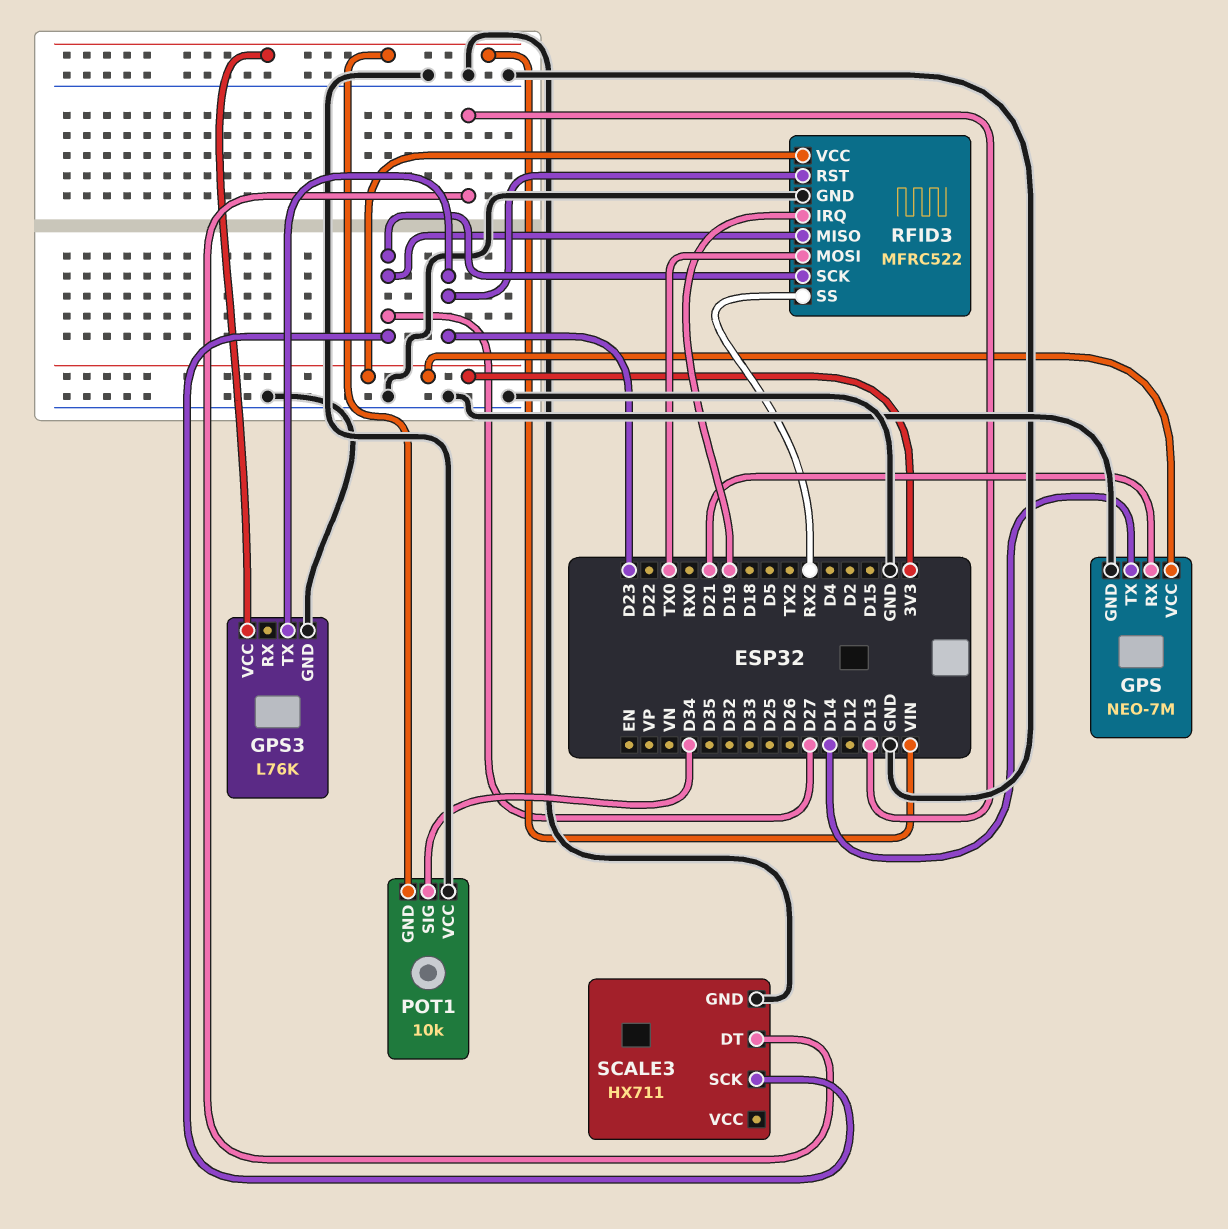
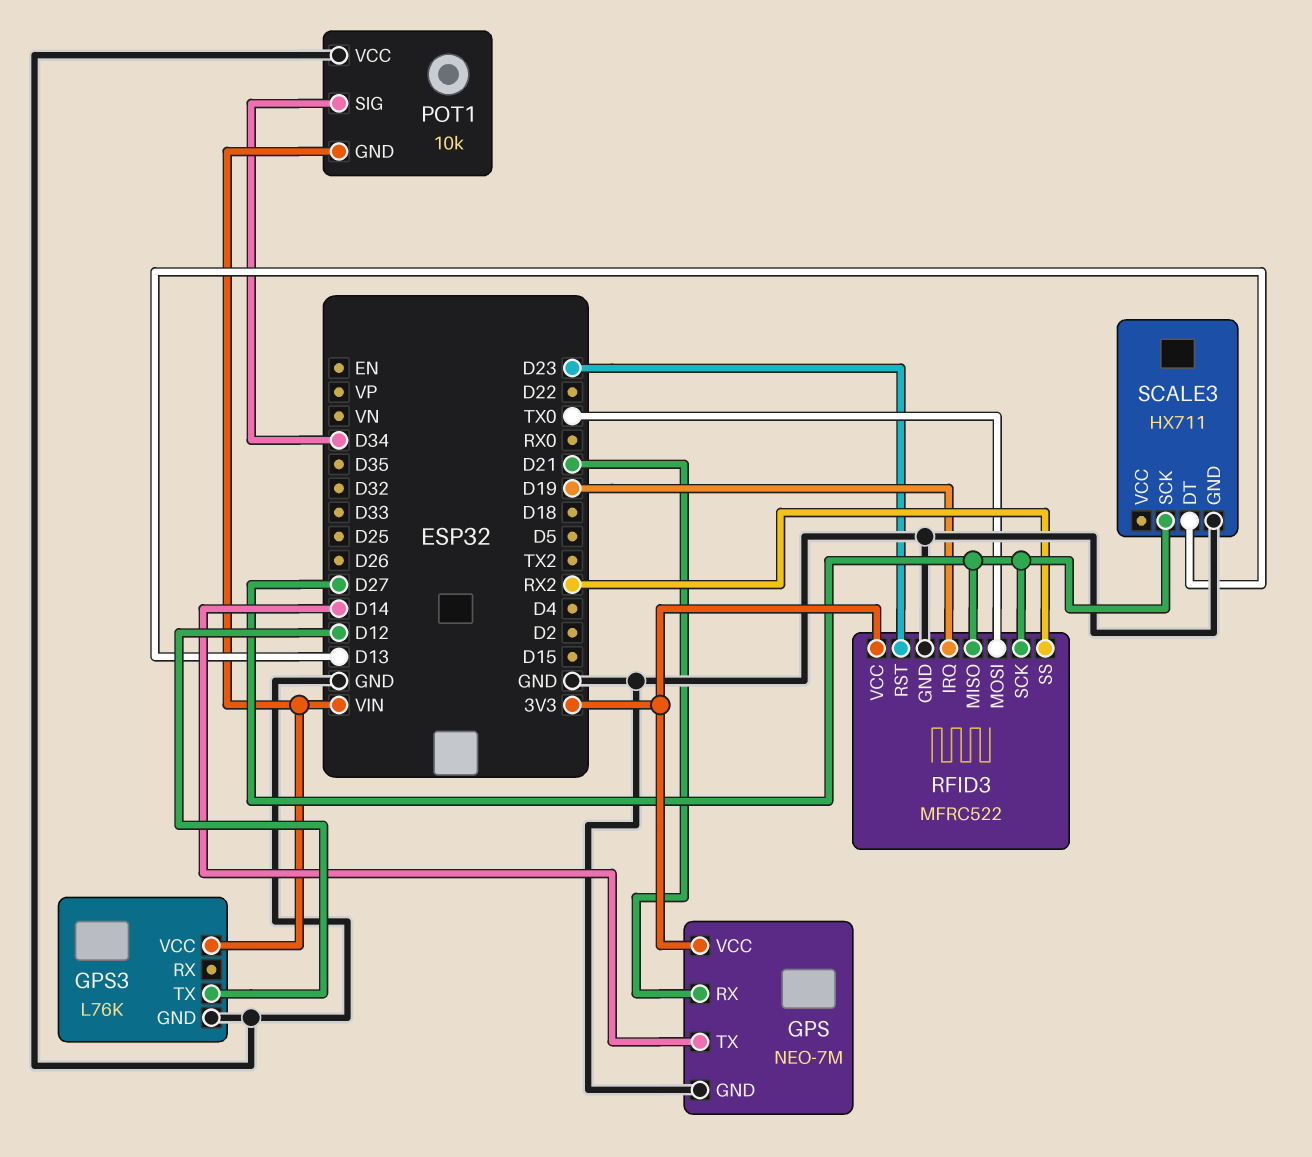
GPS3 pin TX: D23 -> D12

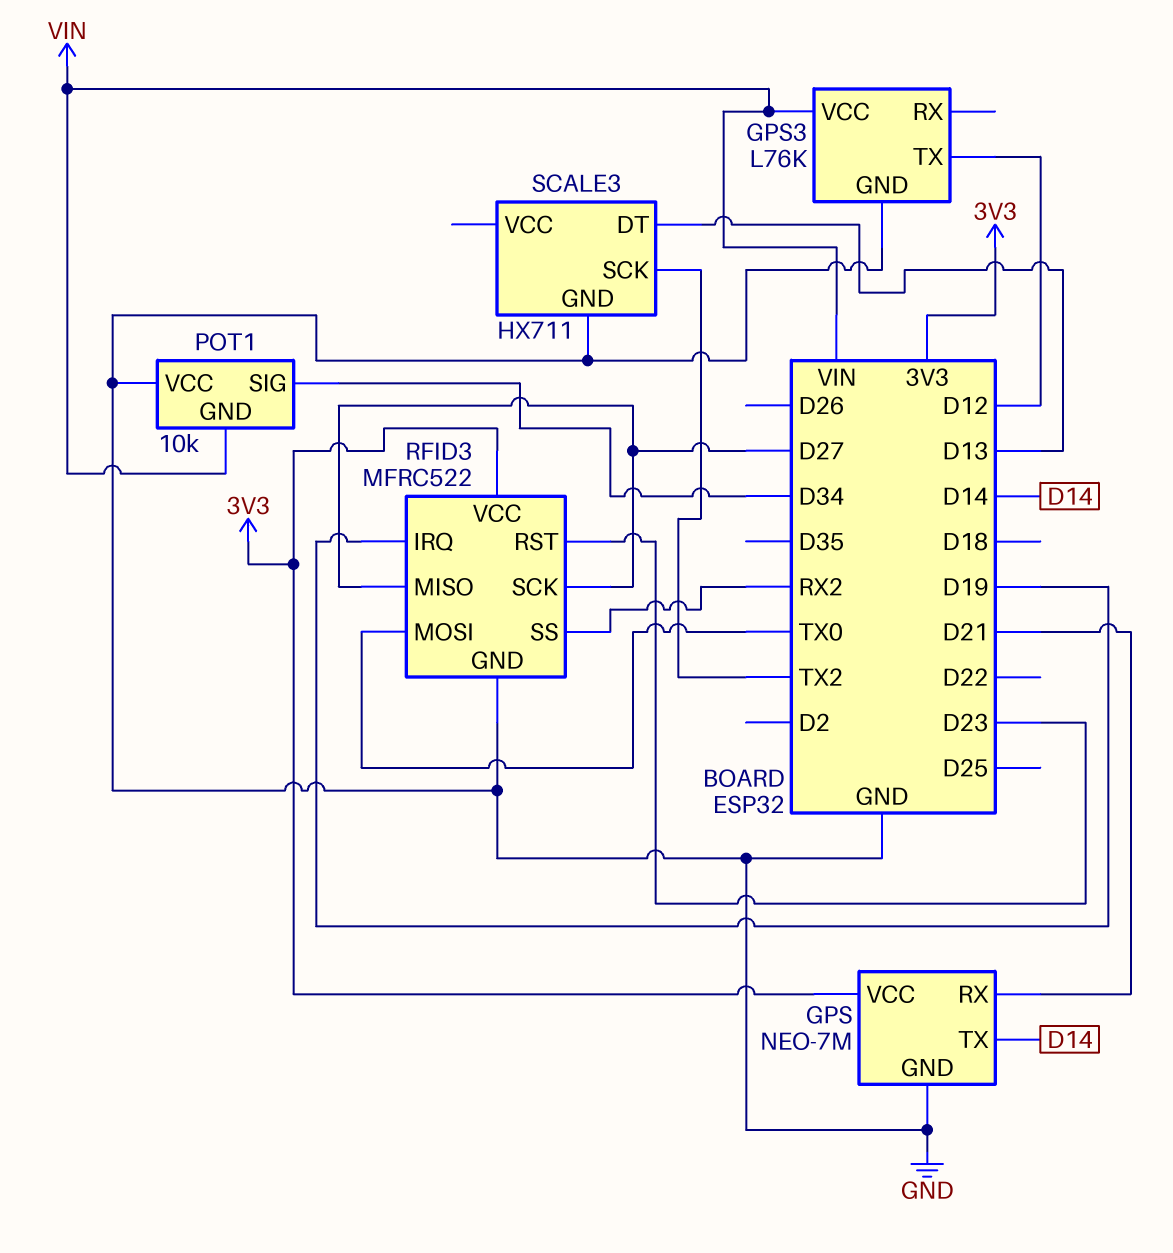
SCALE3 pin SCK: D27 -> TX2

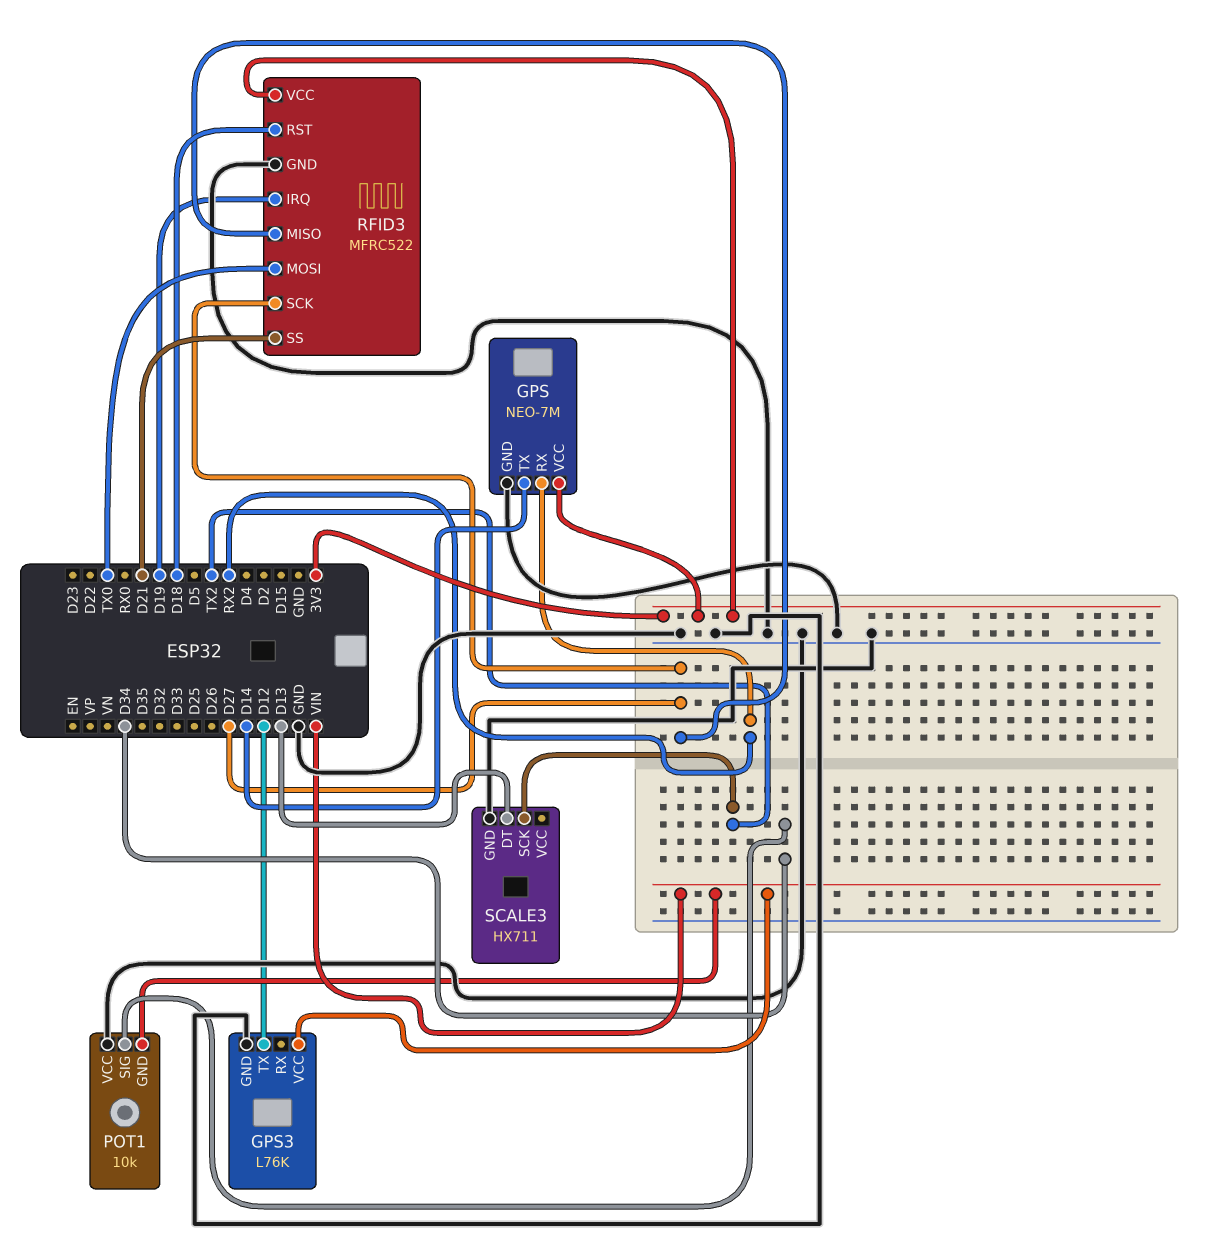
GPS pin RX: D21 -> RX2
RFID3 pin RST: D23 -> D18
RFID3 pin SS: RX2 -> D21

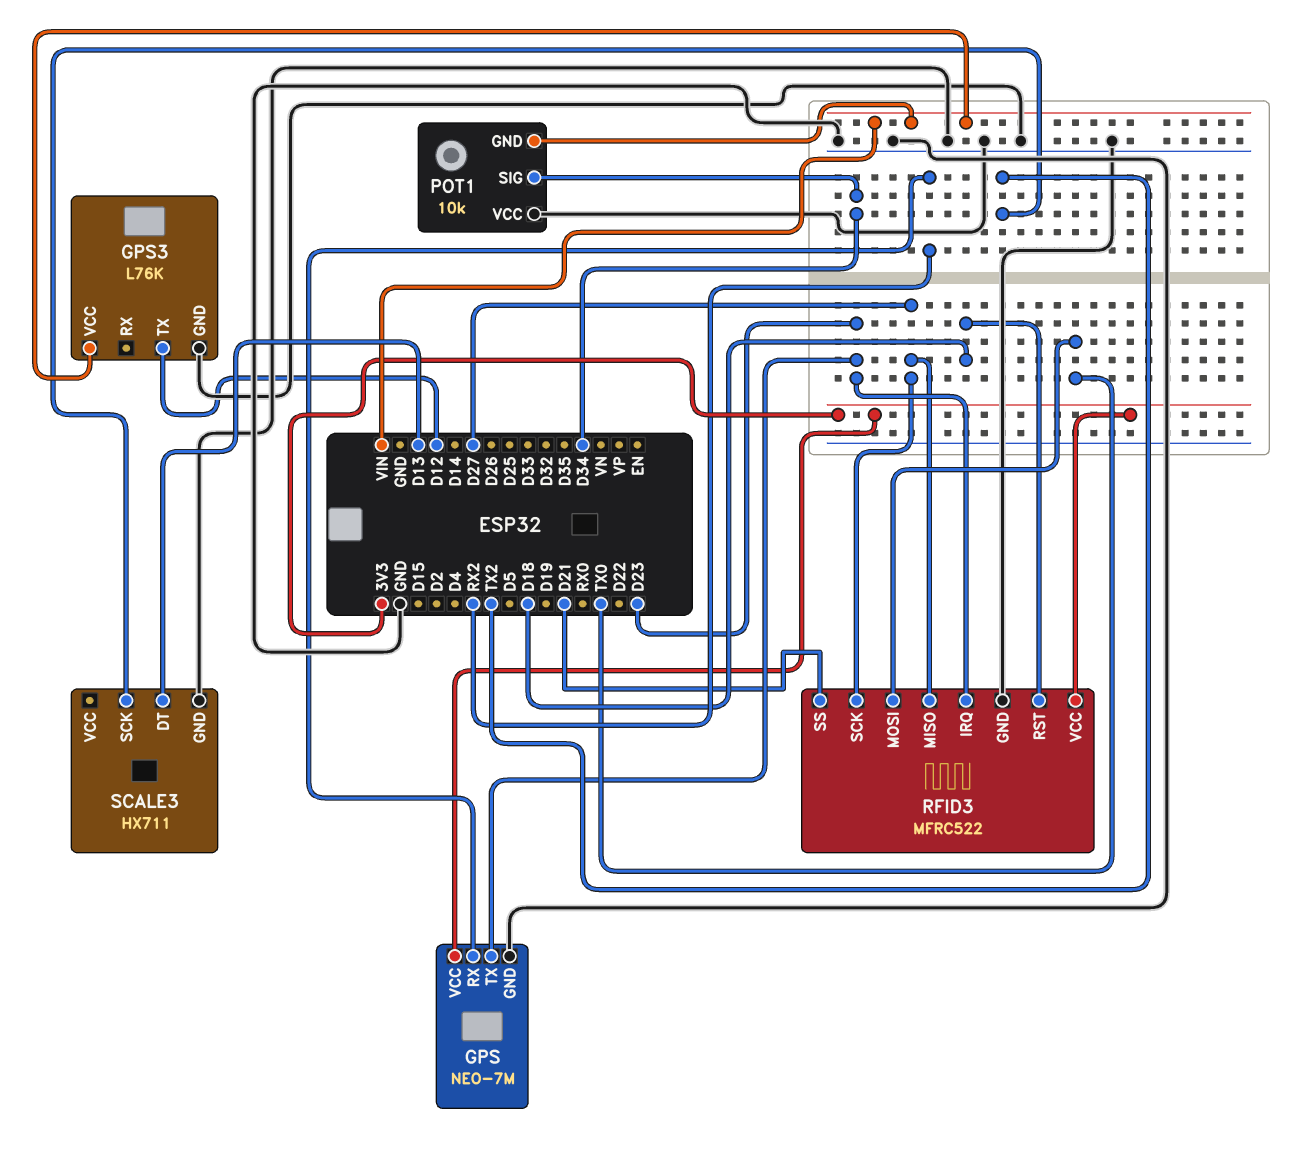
GPS pin TX: D14 -> D23
RFID3 pin IRQ: D19 -> D23

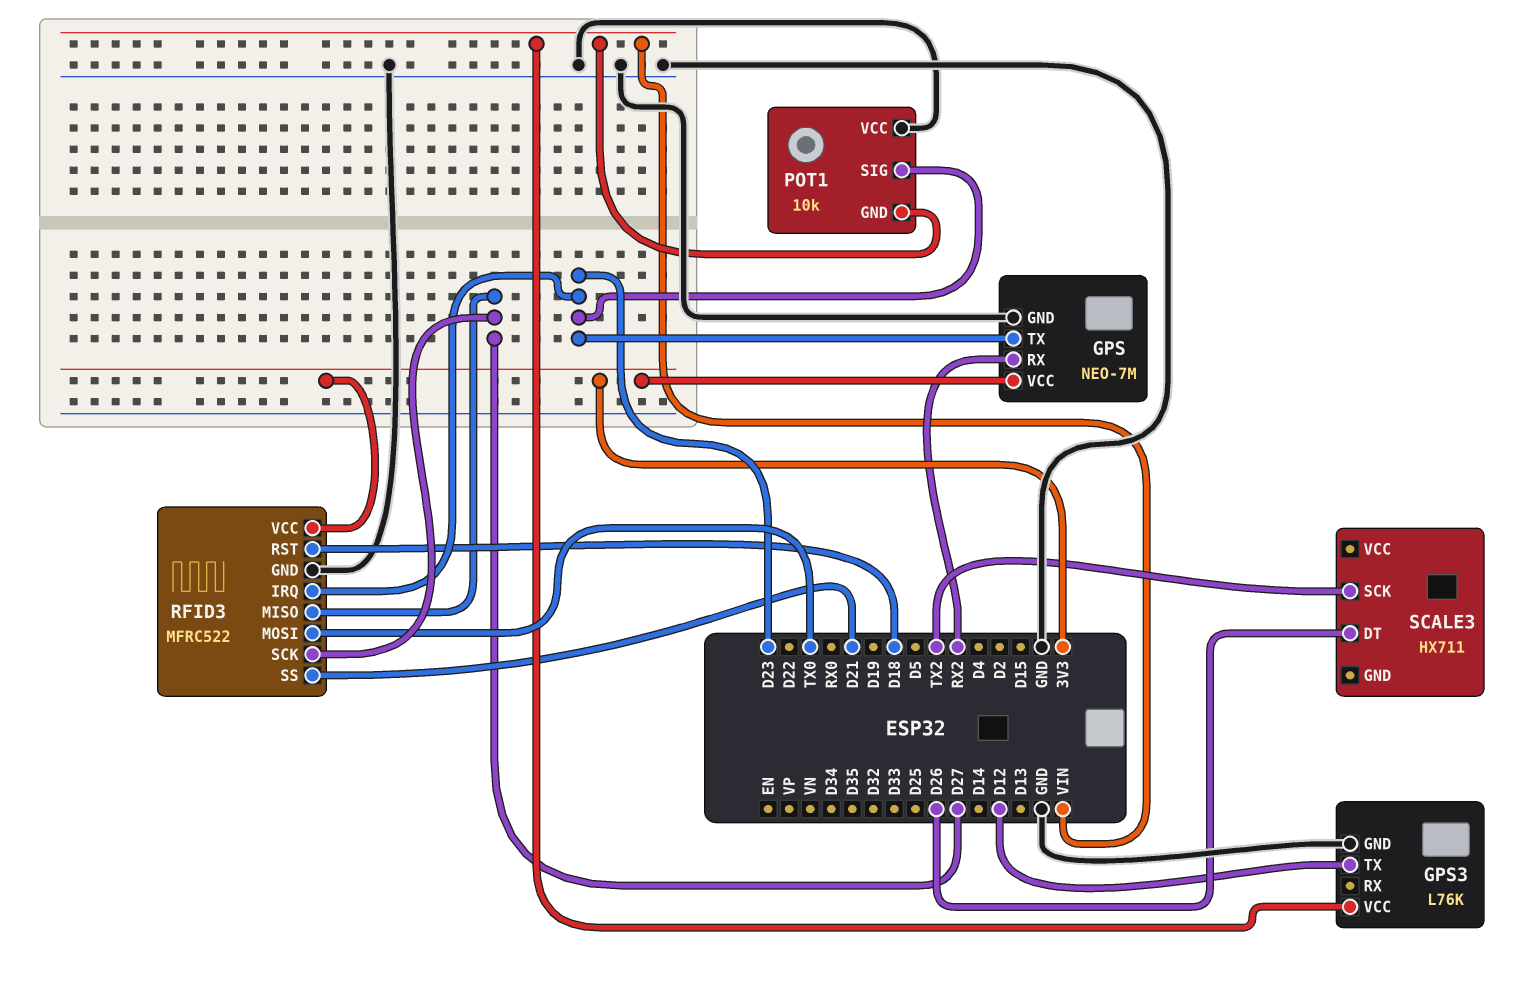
POT1 pin SIG: D34 -> D23
SCALE3 pin DT: D13 -> D26
SCALE3 pin GND: GND -> none

